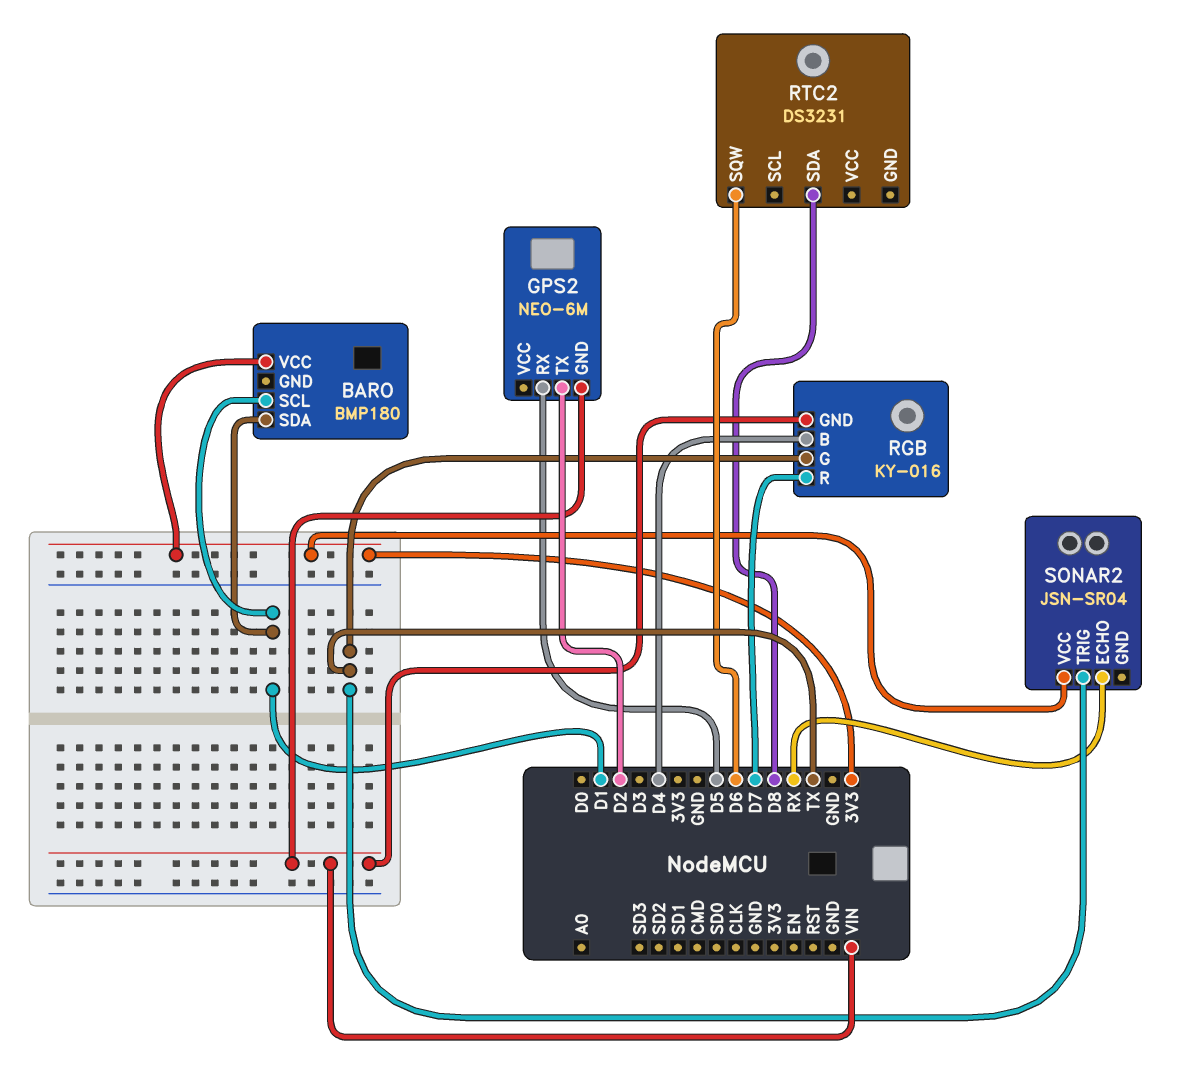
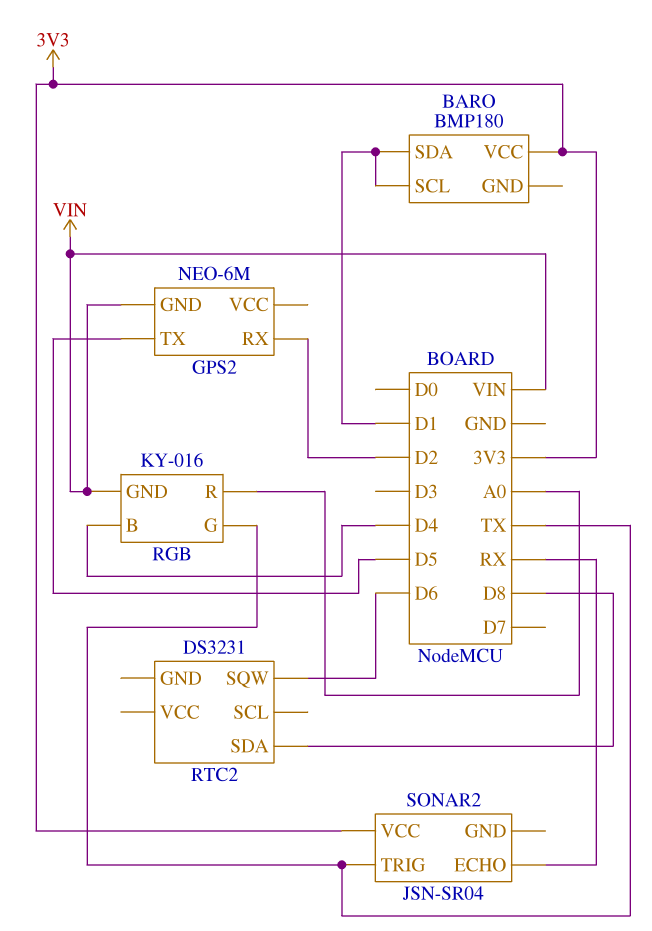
GPS2 pin RX: D5 -> D2
GPS2 pin TX: D2 -> D5
RGB pin R: D7 -> A0

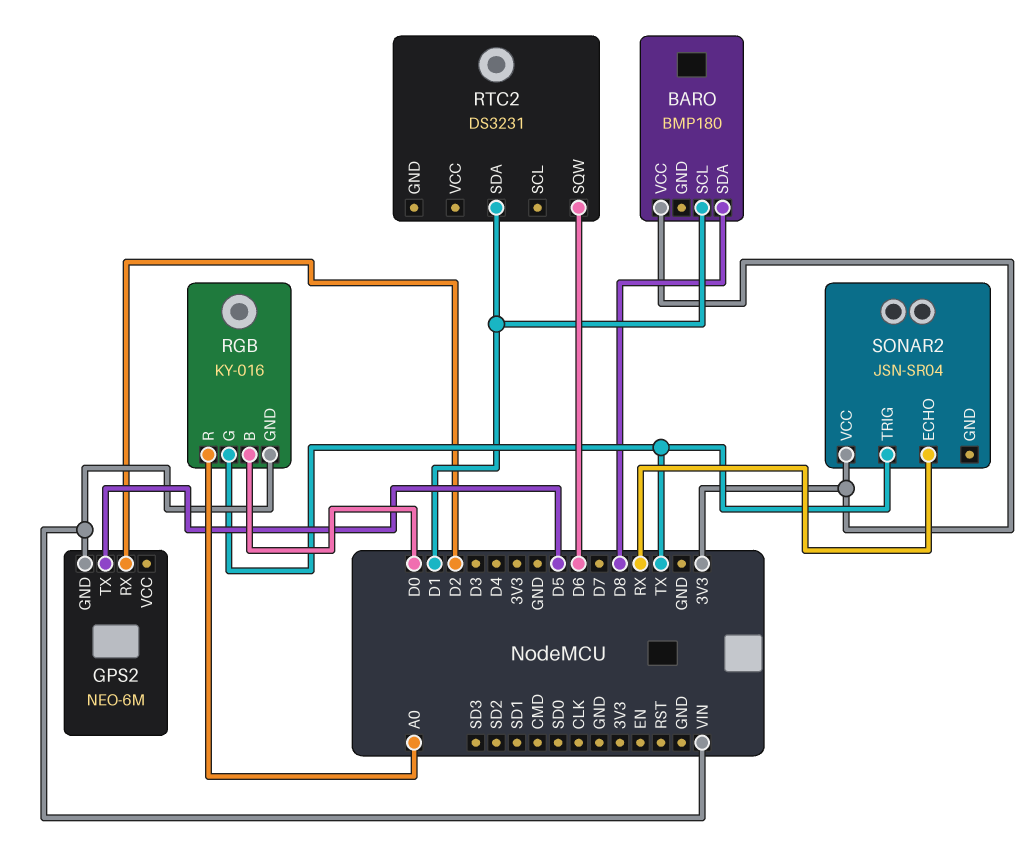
BARO pin SDA: D1 -> D8
RGB pin B: D4 -> D0
RTC2 pin SDA: D8 -> D1

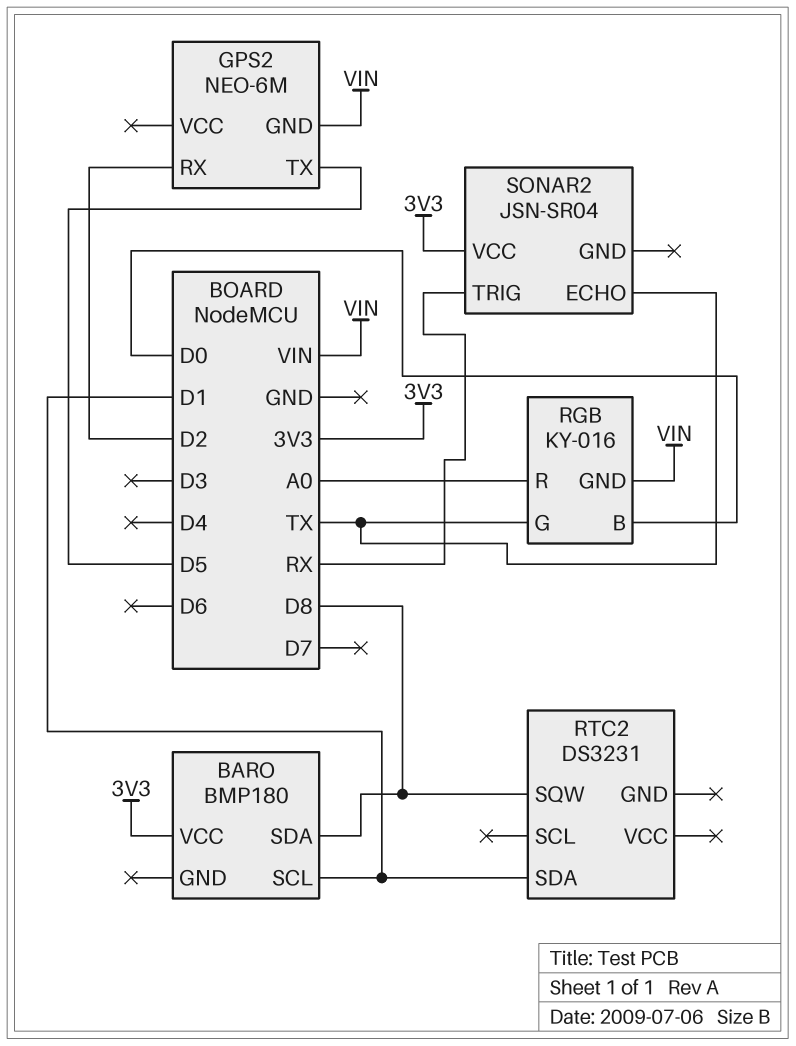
RTC2 pin SQW: D6 -> D8
SONAR2 pin ECHO: RX -> TX
SONAR2 pin TRIG: TX -> RX

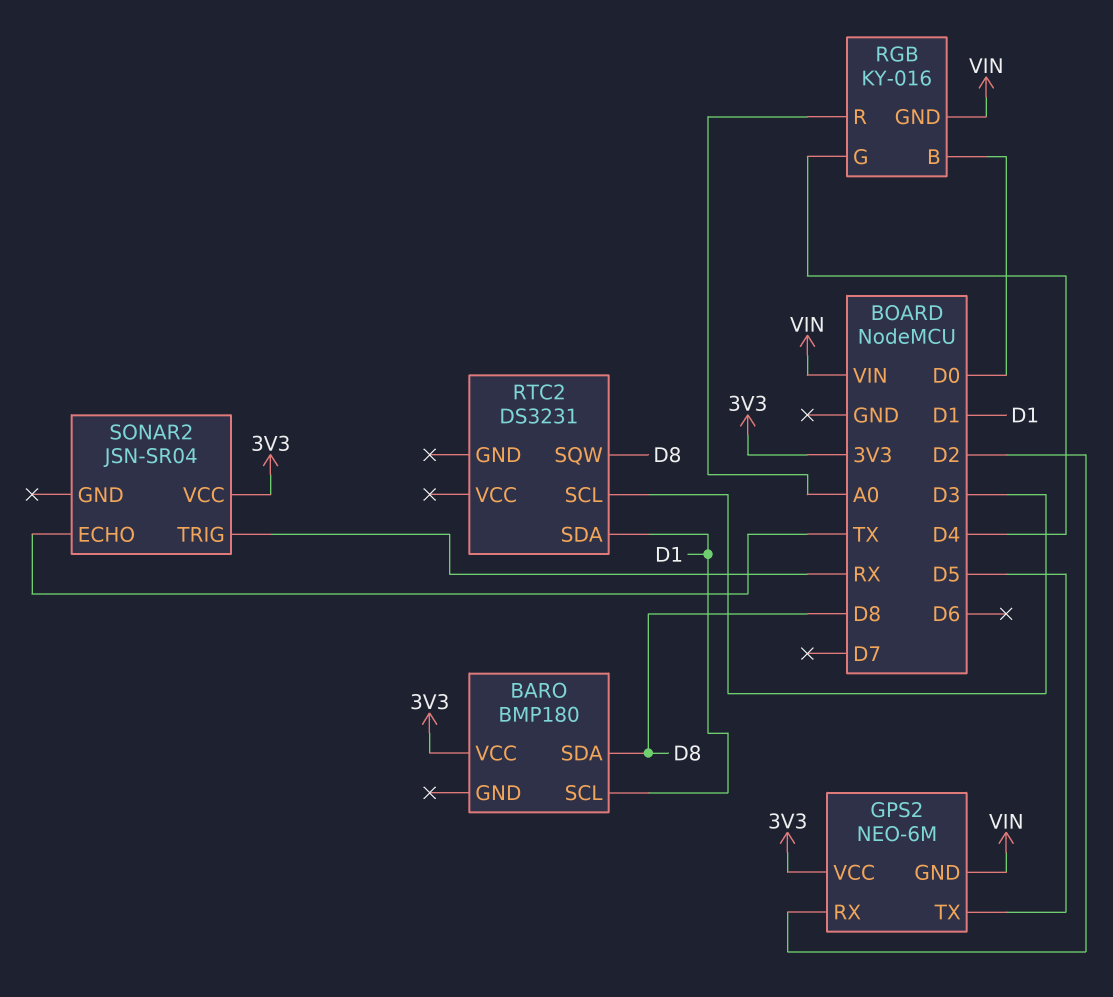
GPS2 pin VCC: none -> 3V3
RGB pin G: TX -> D4
RTC2 pin SCL: none -> D3

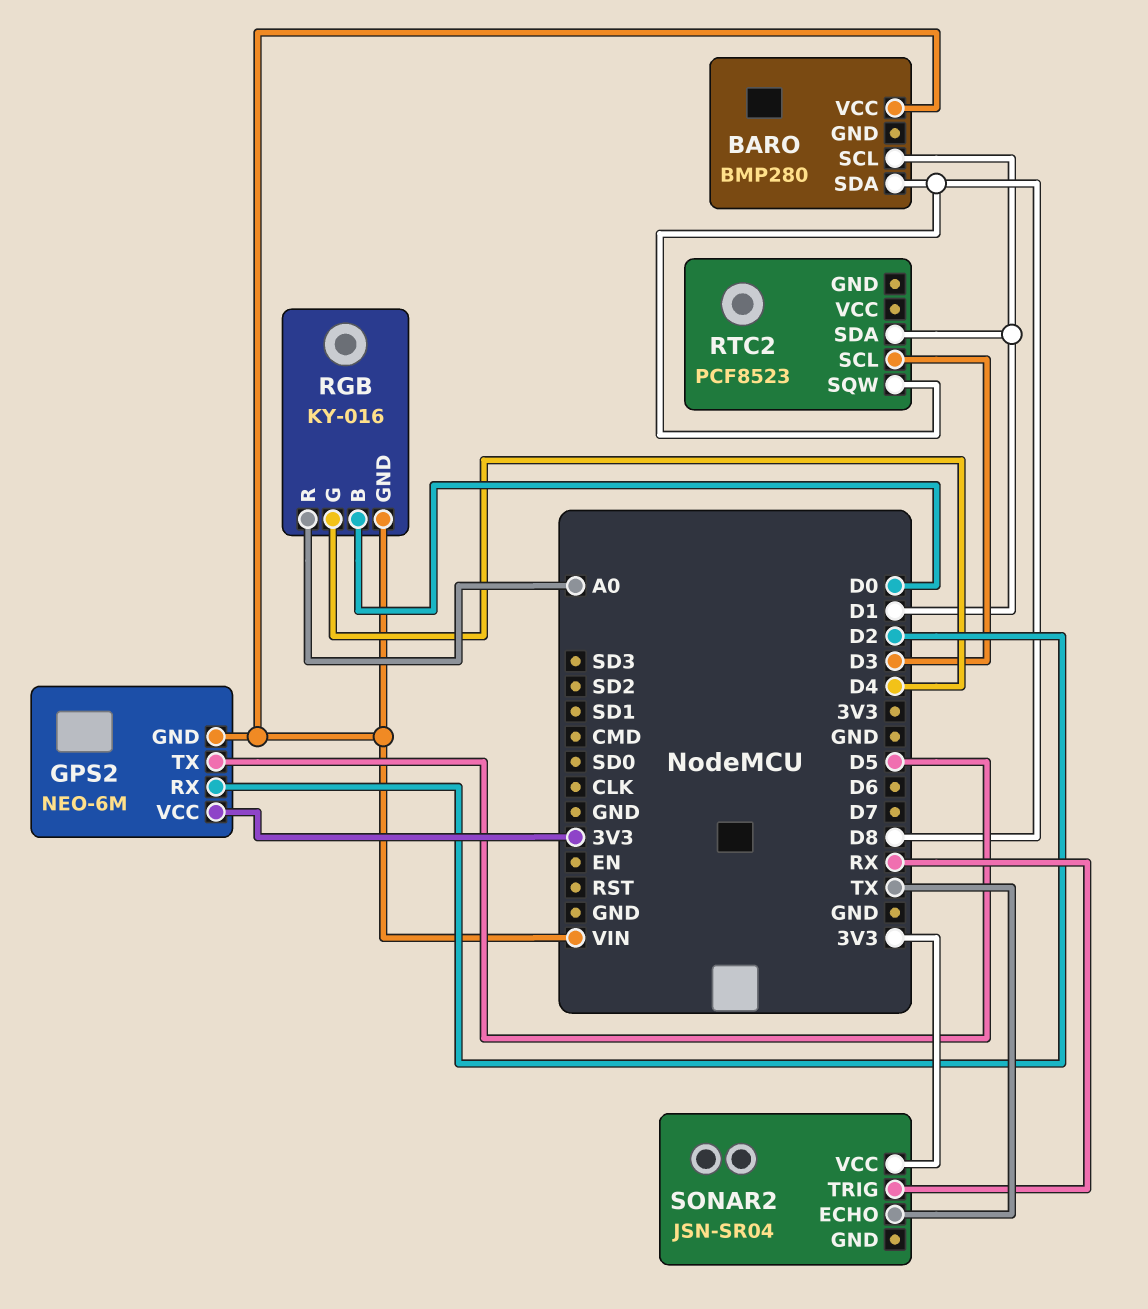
BARO: BMP180 -> BMP280
BARO pin VCC: 3V3 -> VIN
RTC2: DS3231 -> PCF8523

